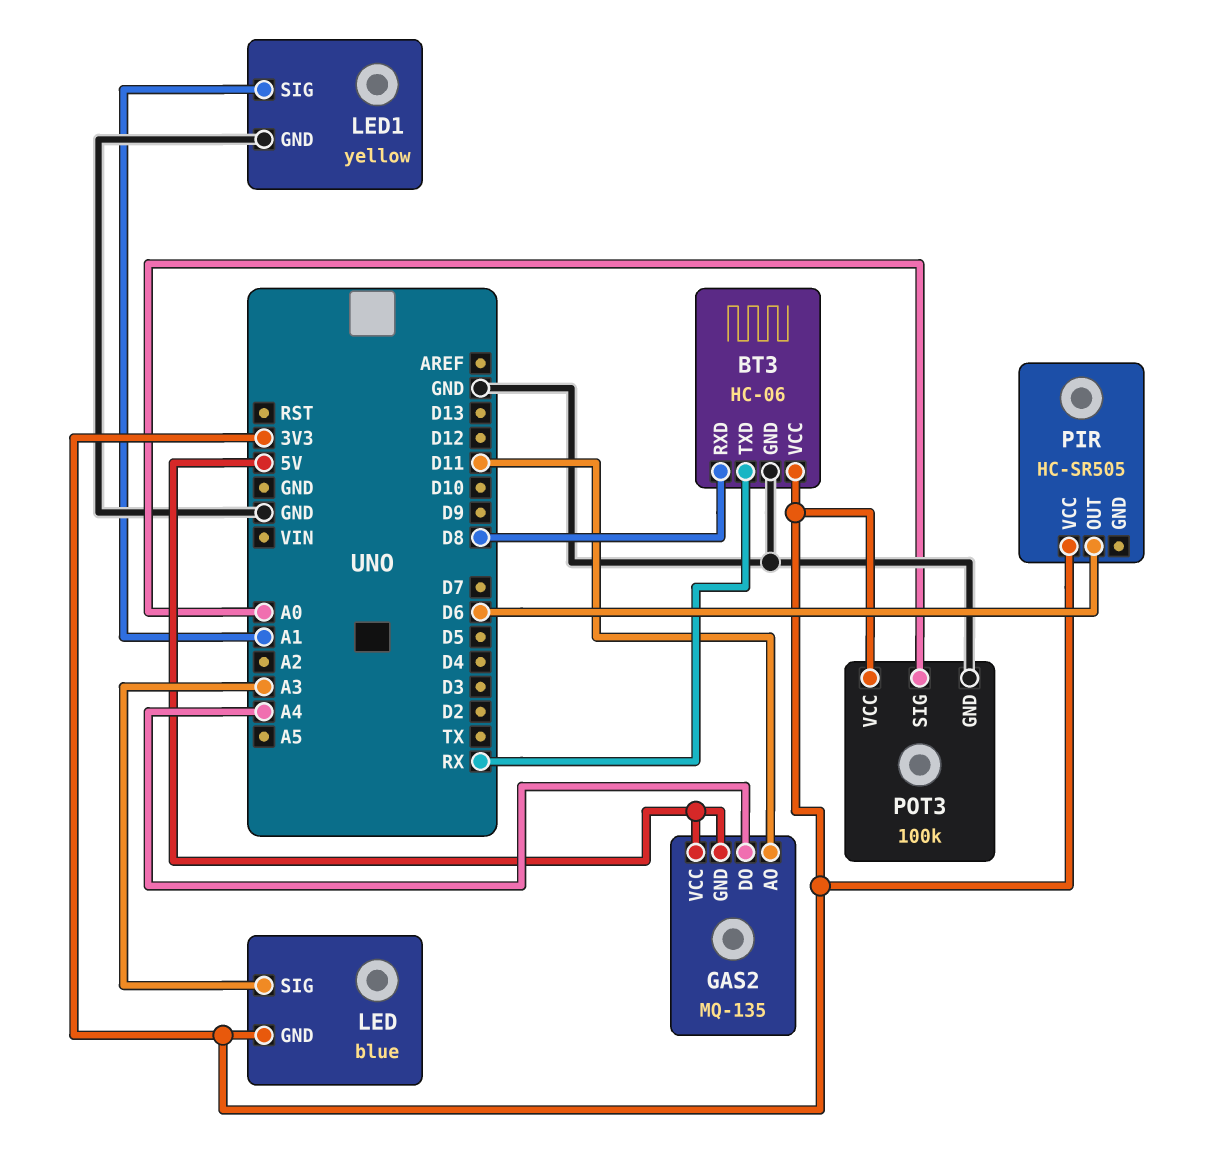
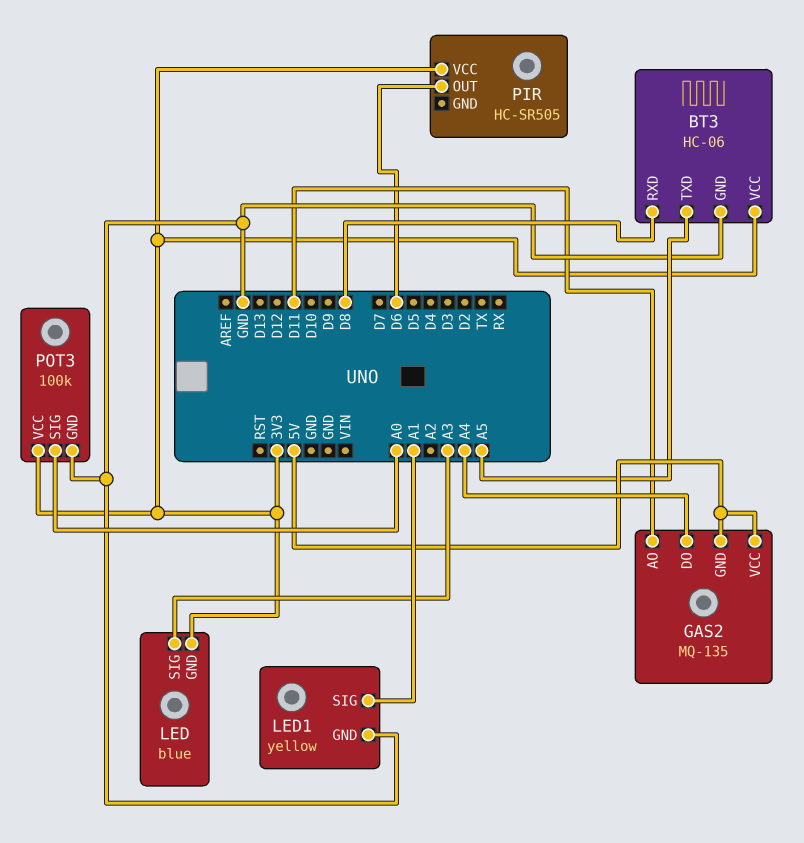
BT3 pin TXD: RX -> A5

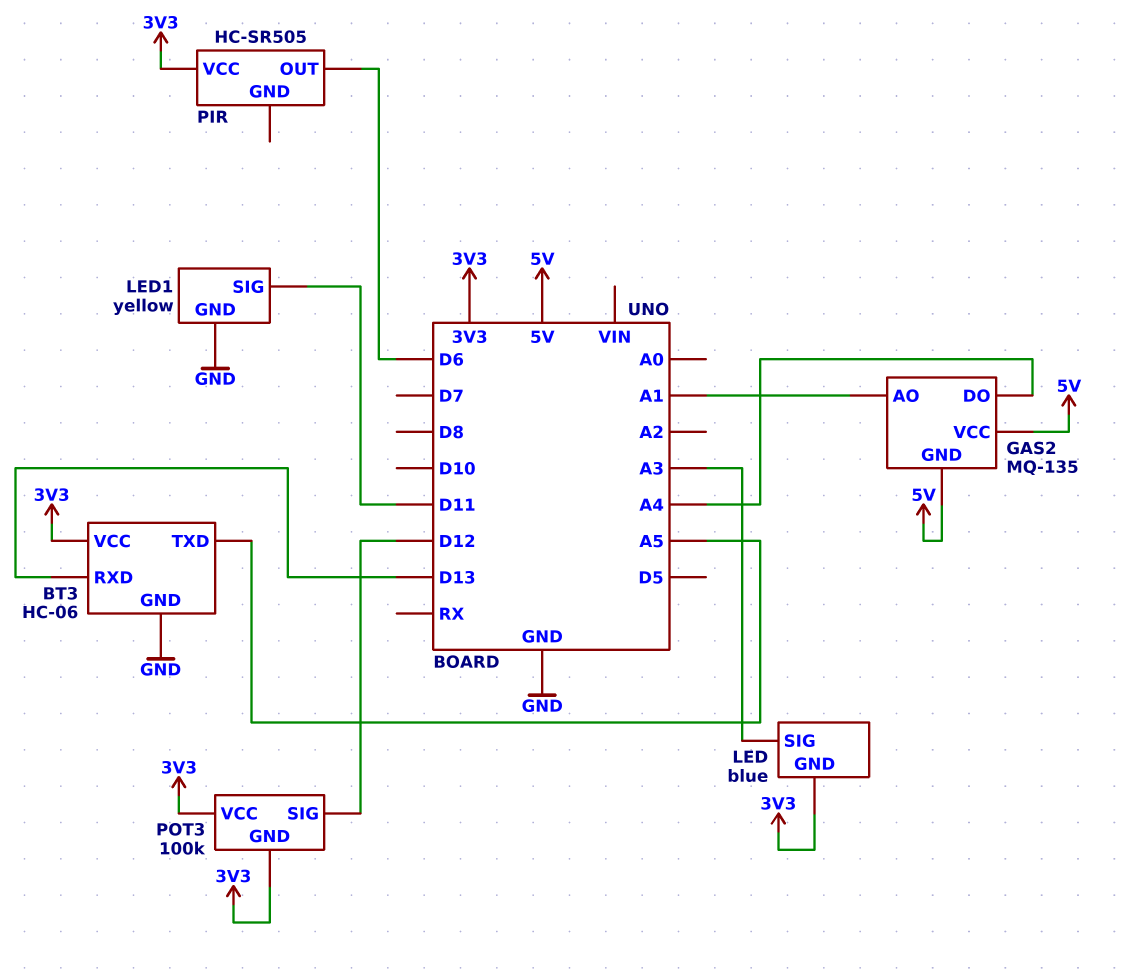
BT3 pin RXD: D8 -> D13
GAS2 pin AO: D11 -> A1
LED1 pin SIG: A1 -> D11
POT3 pin GND: GND -> 3V3
POT3 pin SIG: A0 -> D12

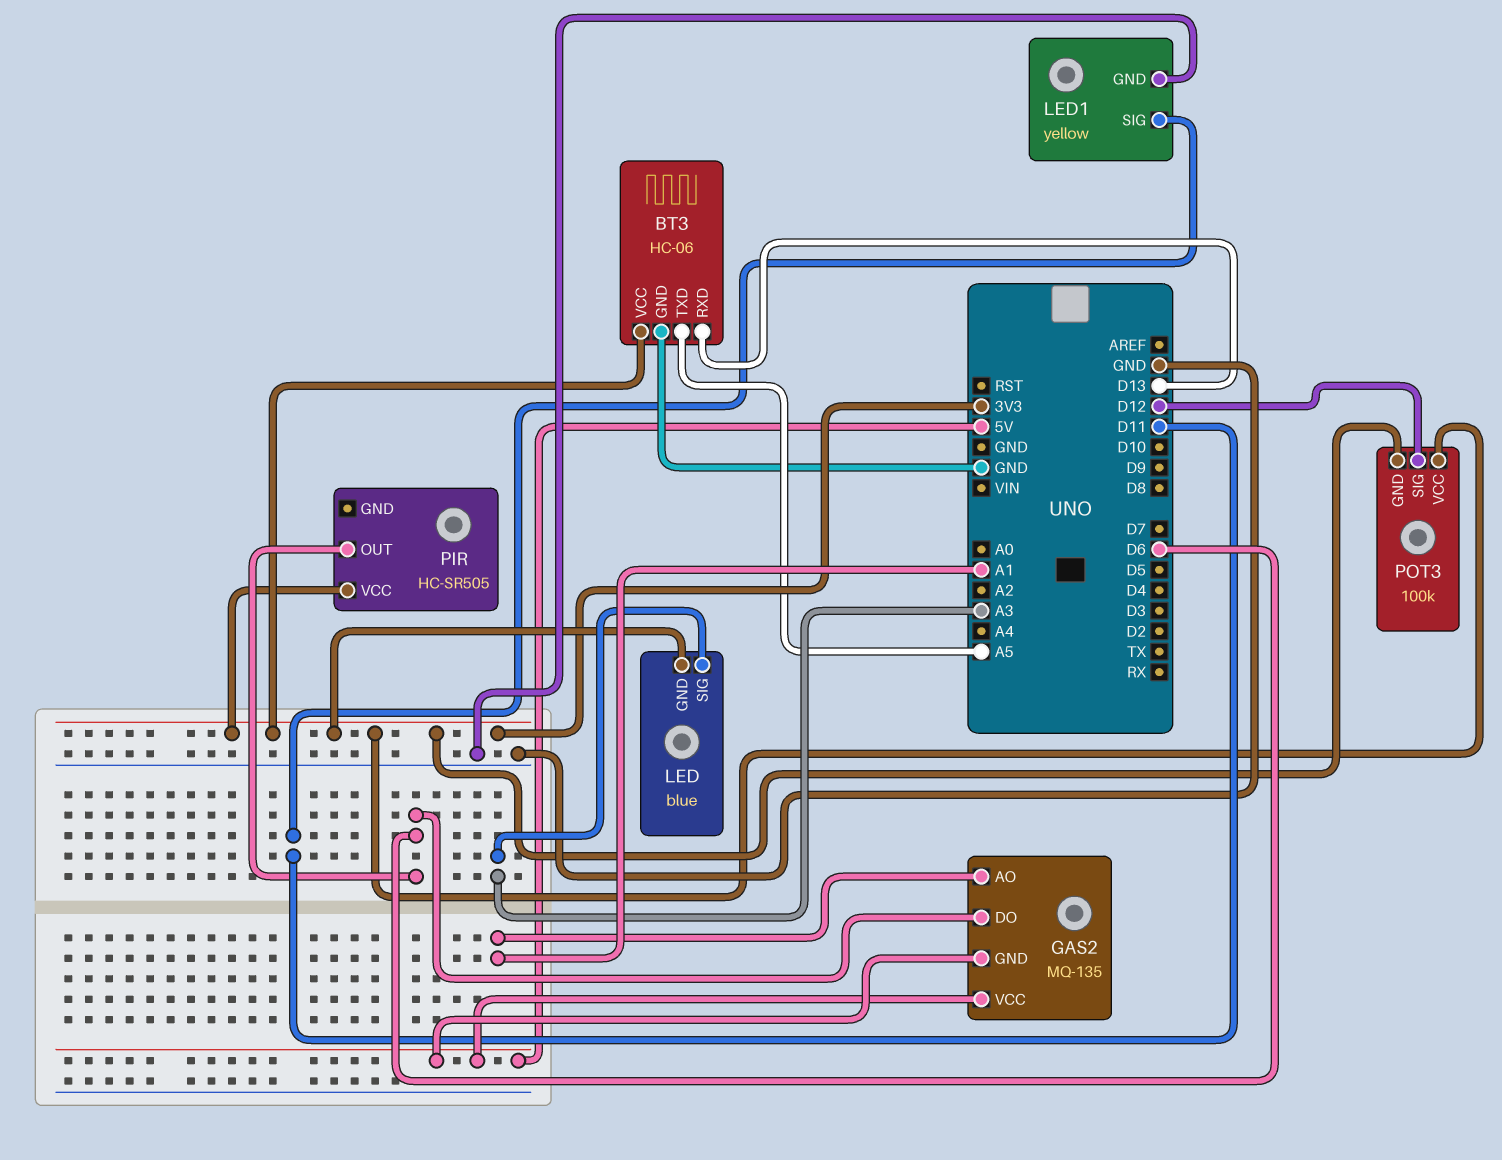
GAS2 pin DO: A4 -> D6

